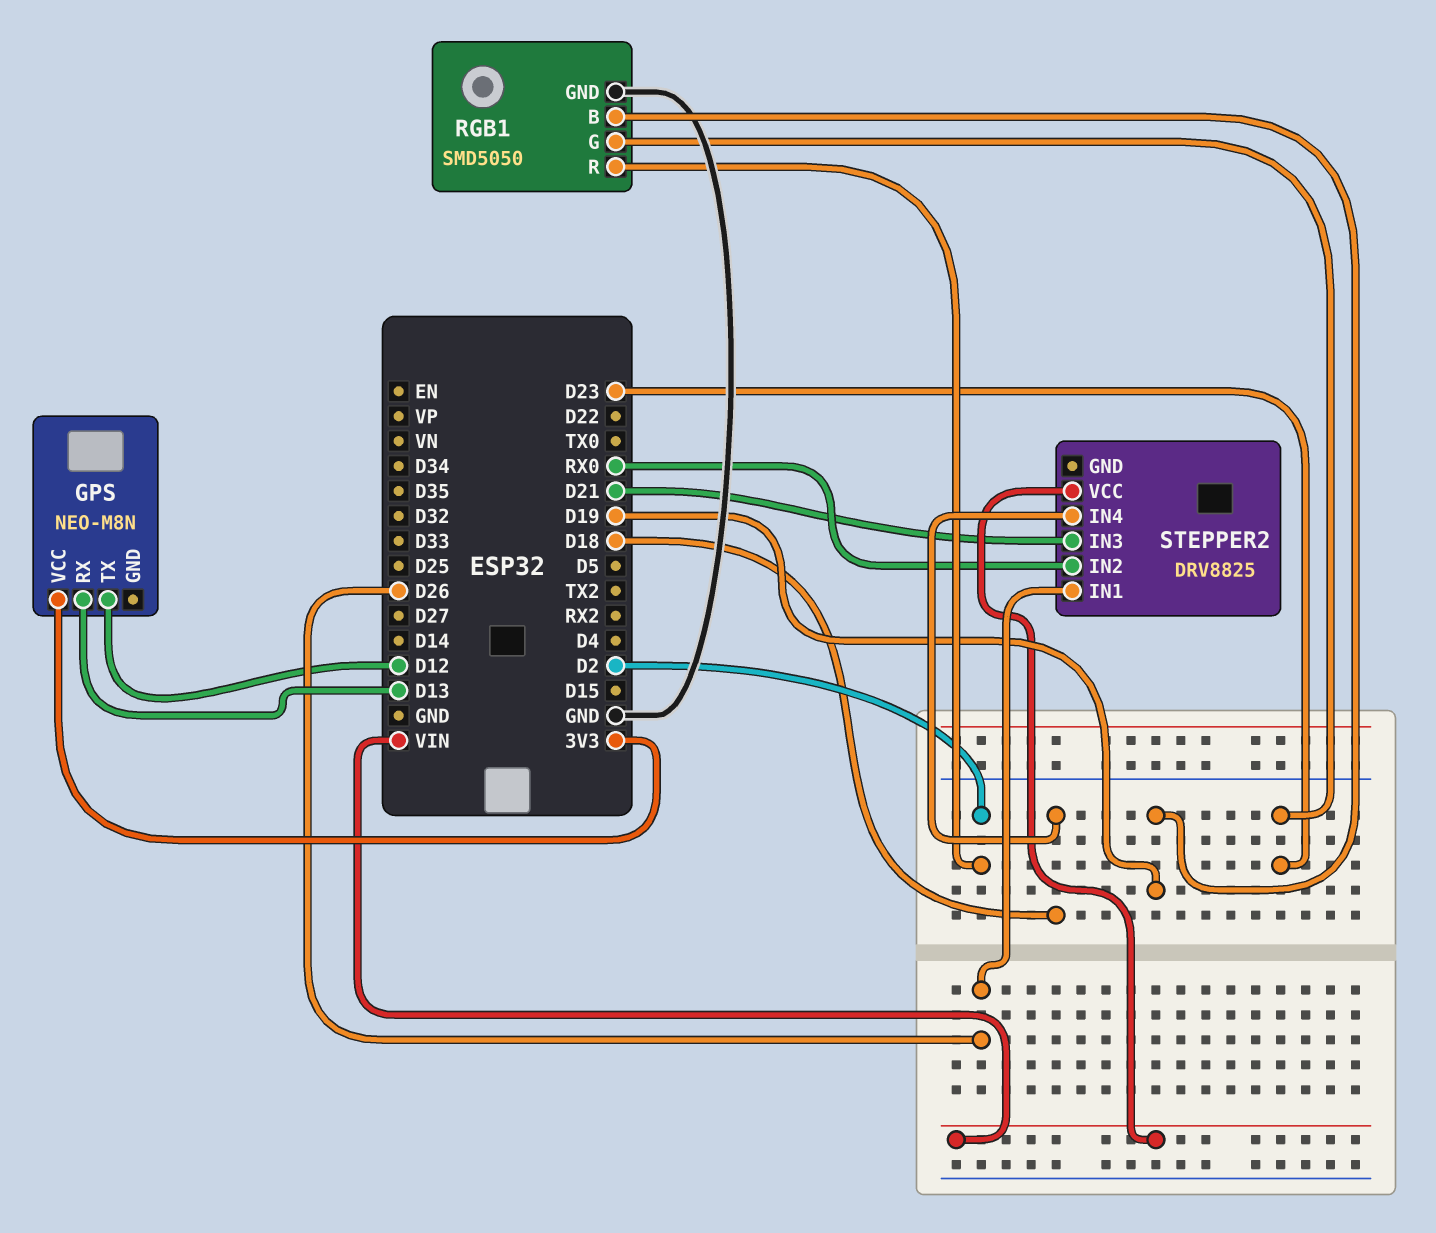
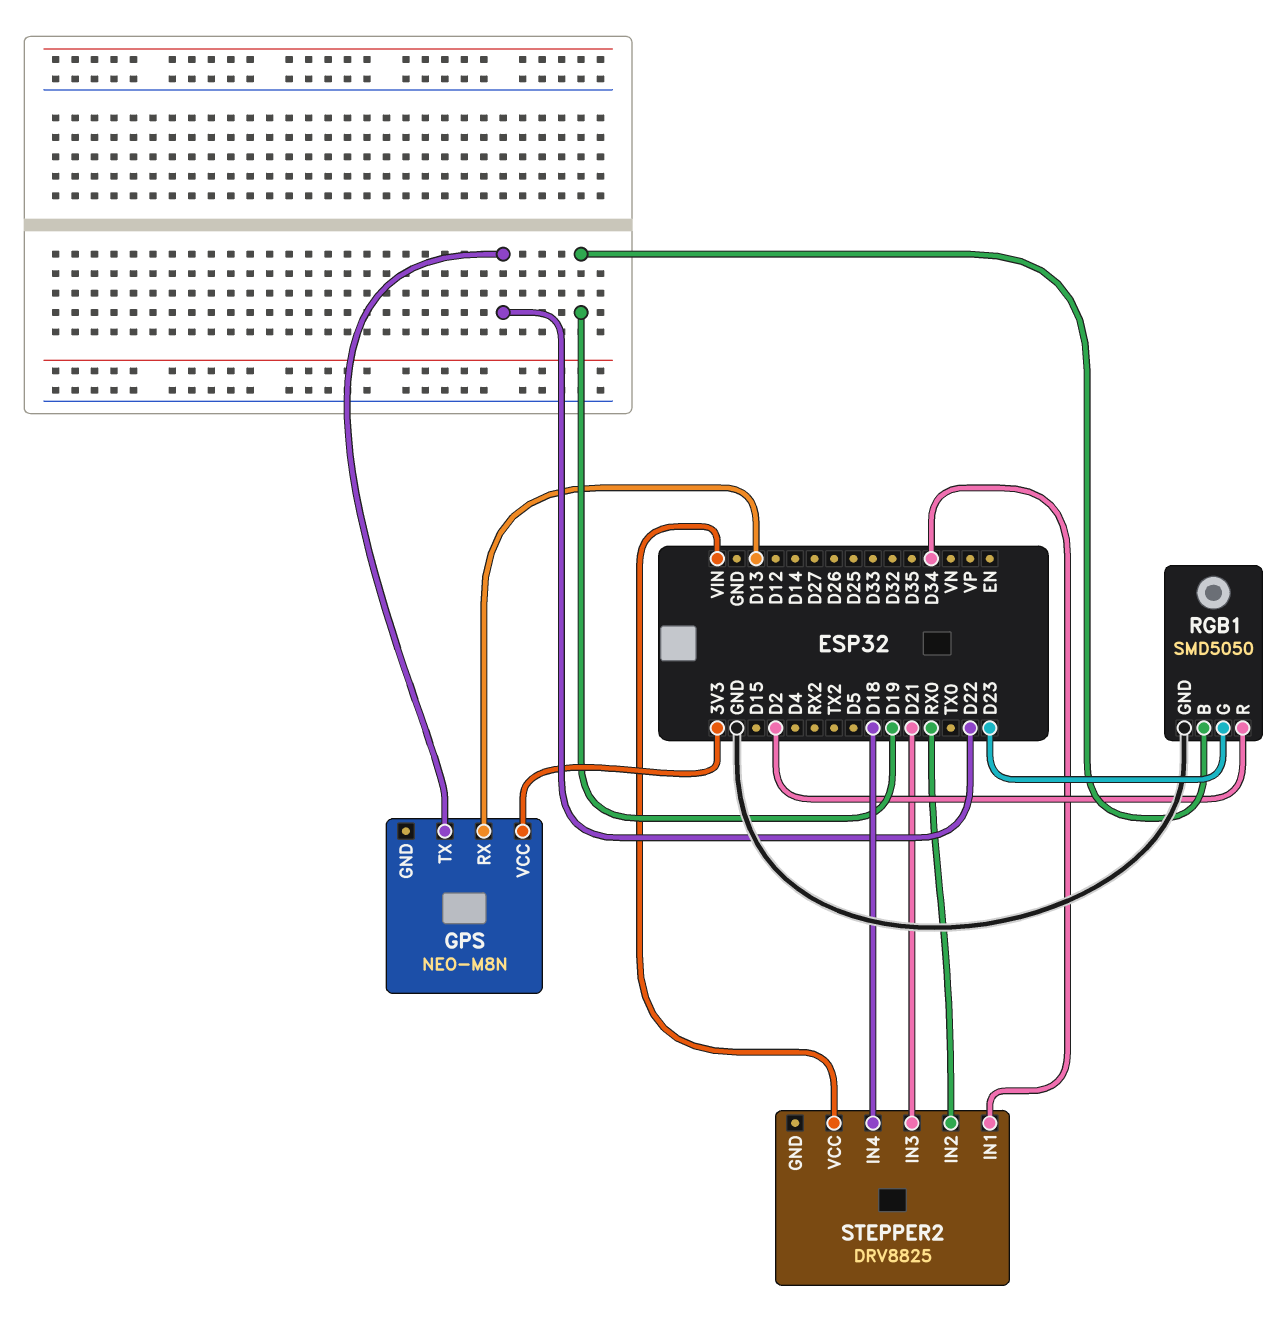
GPS pin TX: D12 -> D22
STEPPER2 pin IN1: D26 -> D34

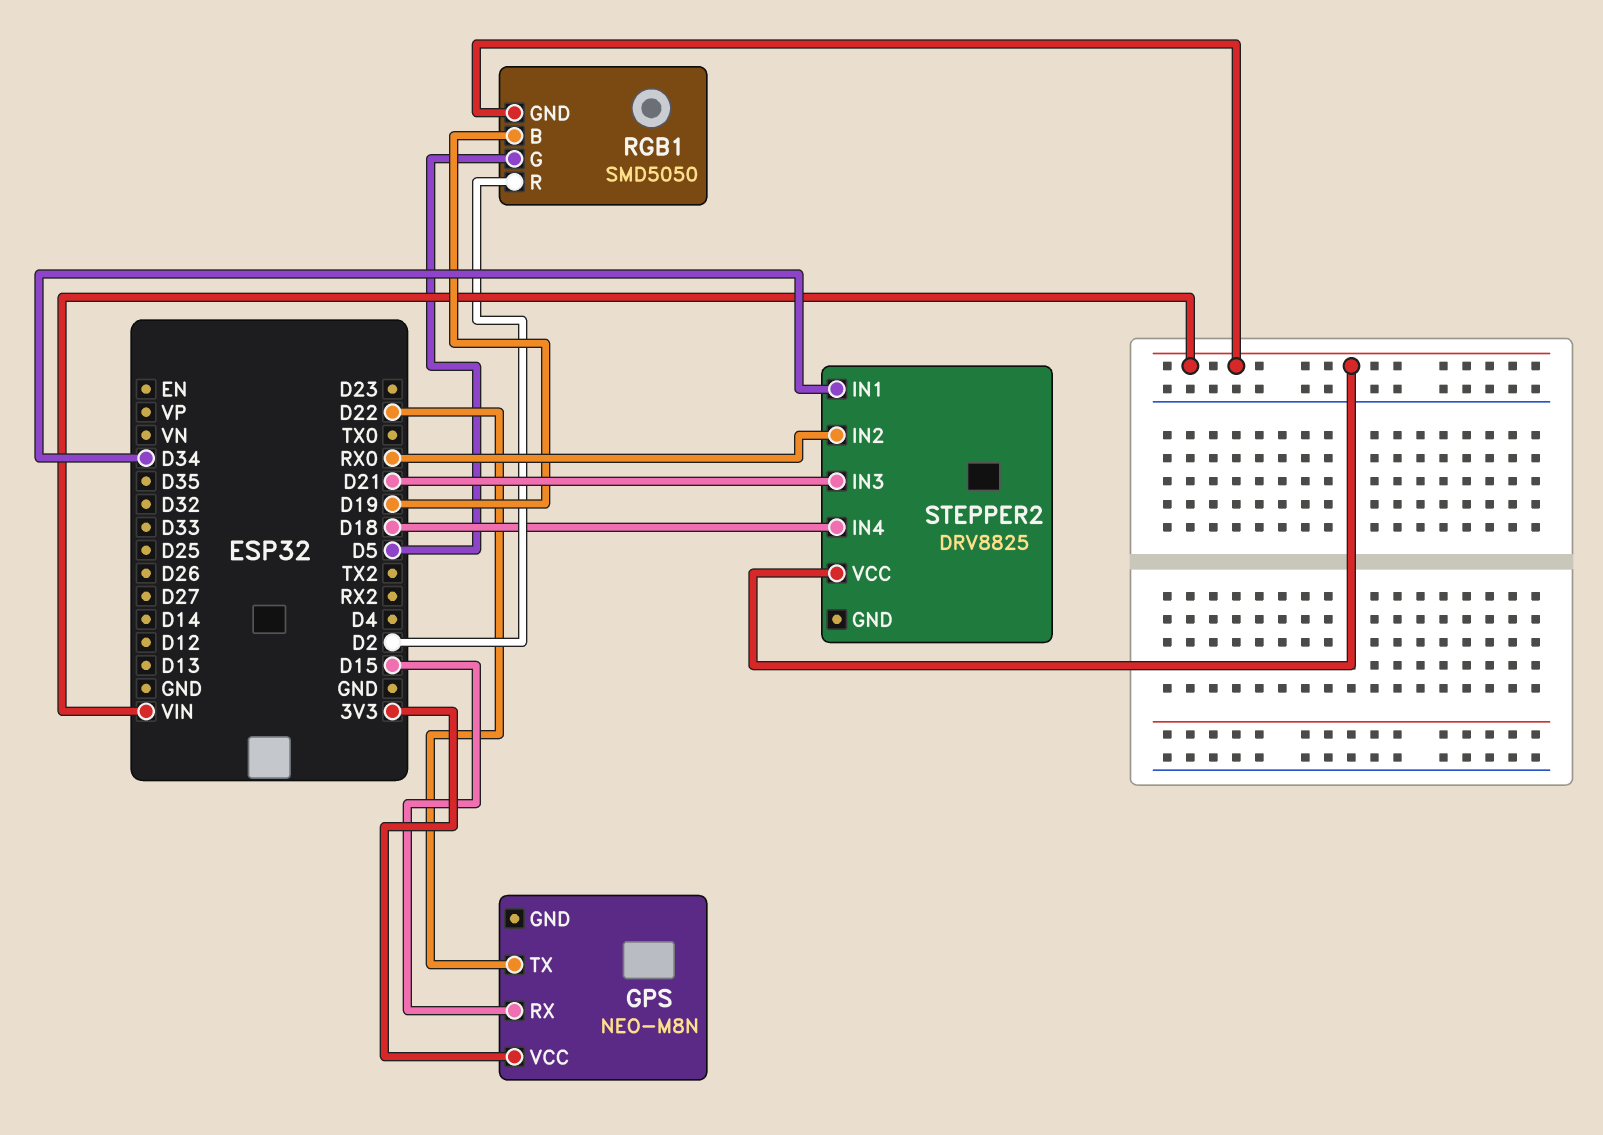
GPS pin RX: D13 -> D15
RGB1 pin G: D23 -> D5
RGB1 pin GND: GND -> VIN

